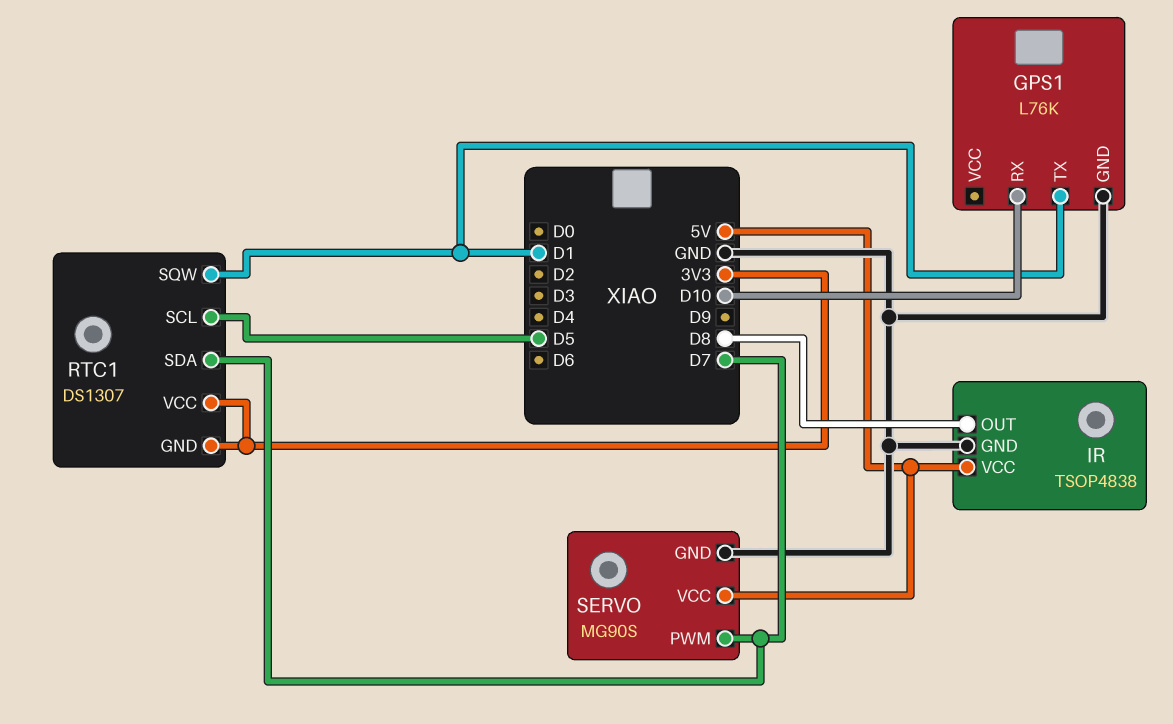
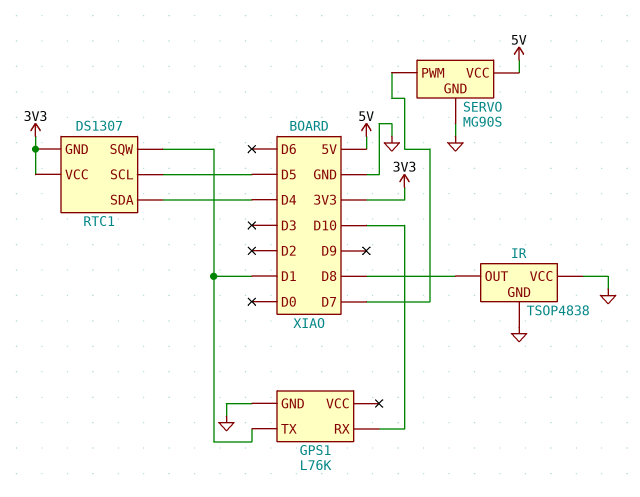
IR pin VCC: 5V -> GND
RTC1 pin SDA: D7 -> D4

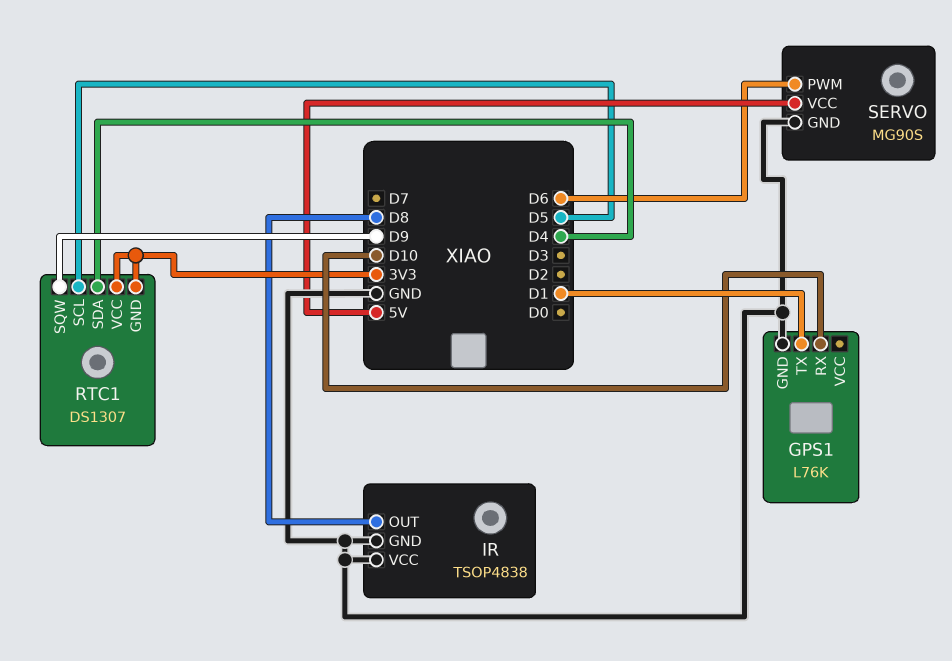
RTC1 pin SQW: D1 -> D9
SERVO pin PWM: D7 -> D6

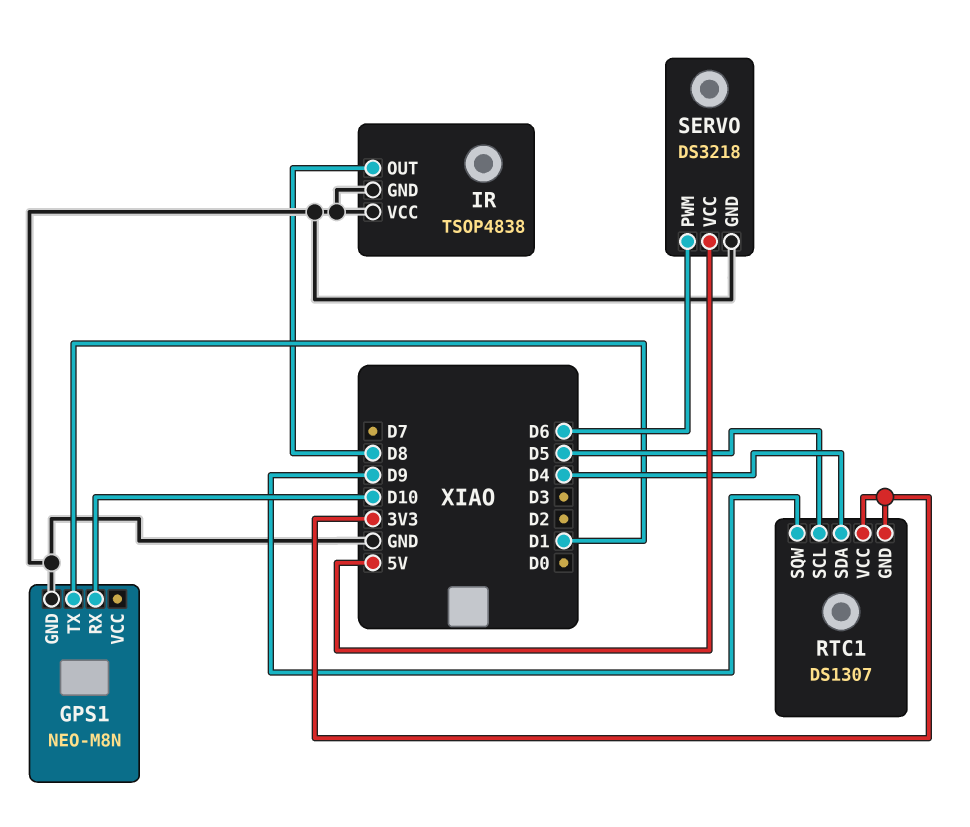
GPS1: L76K -> NEO-M8N
SERVO: MG90S -> DS3218

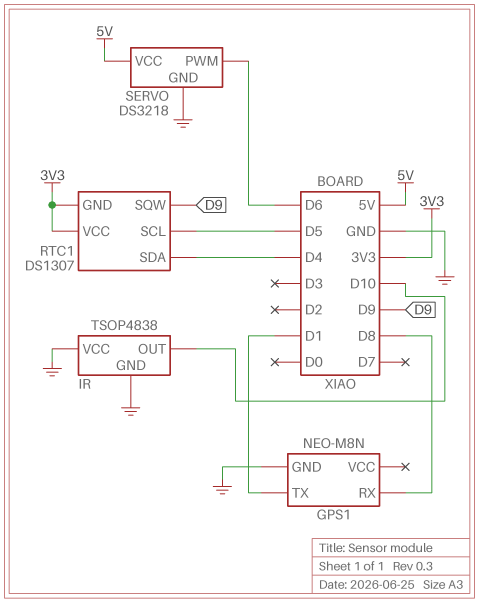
GPS1 pin RX: D10 -> D8
IR pin OUT: D8 -> D10

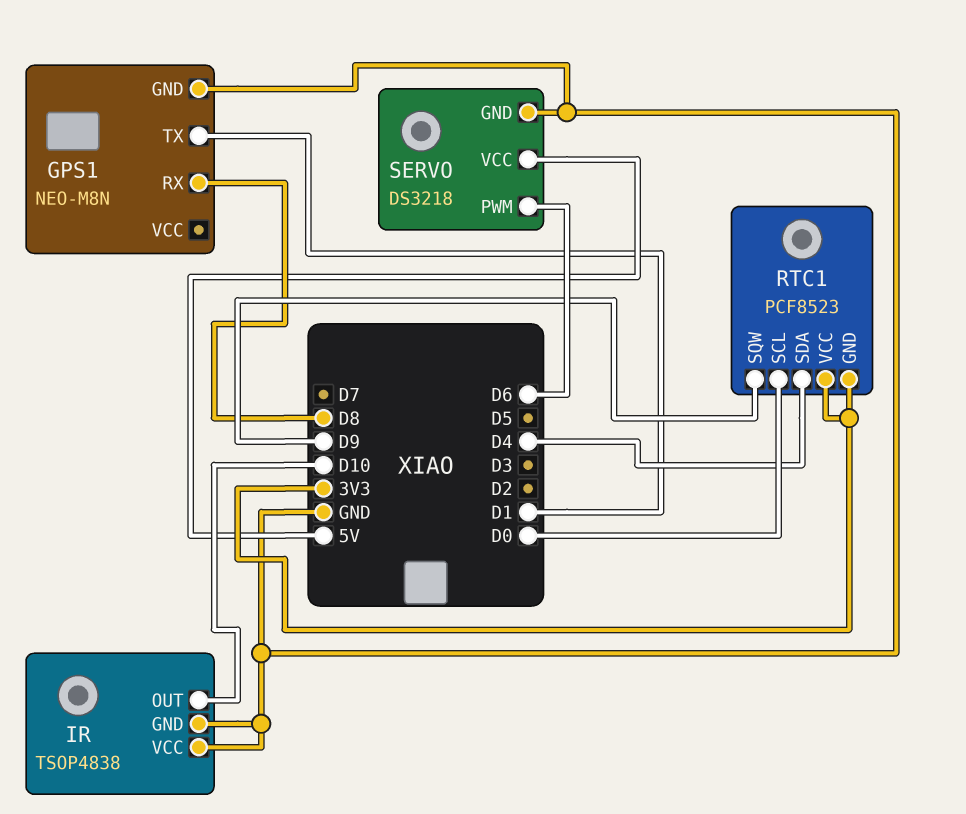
RTC1: DS1307 -> PCF8523
RTC1 pin SCL: D5 -> D0

